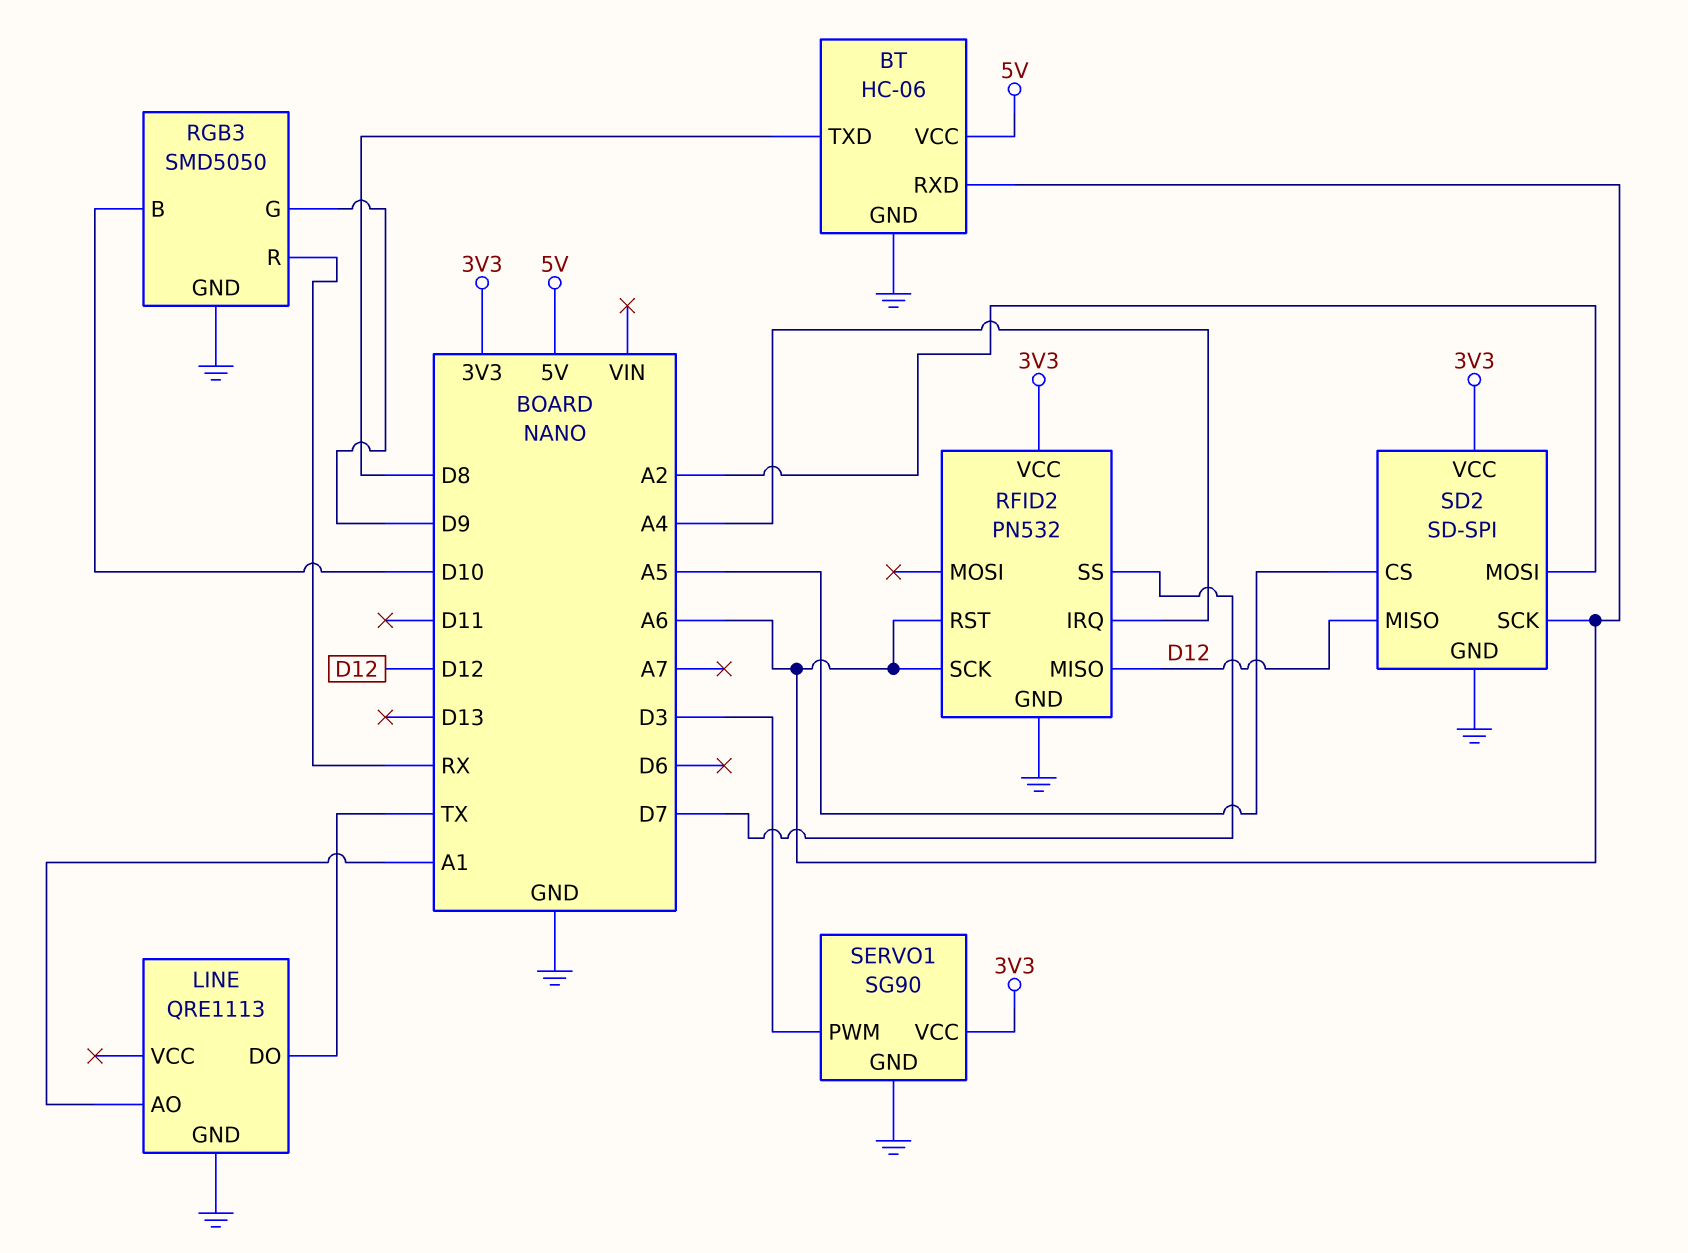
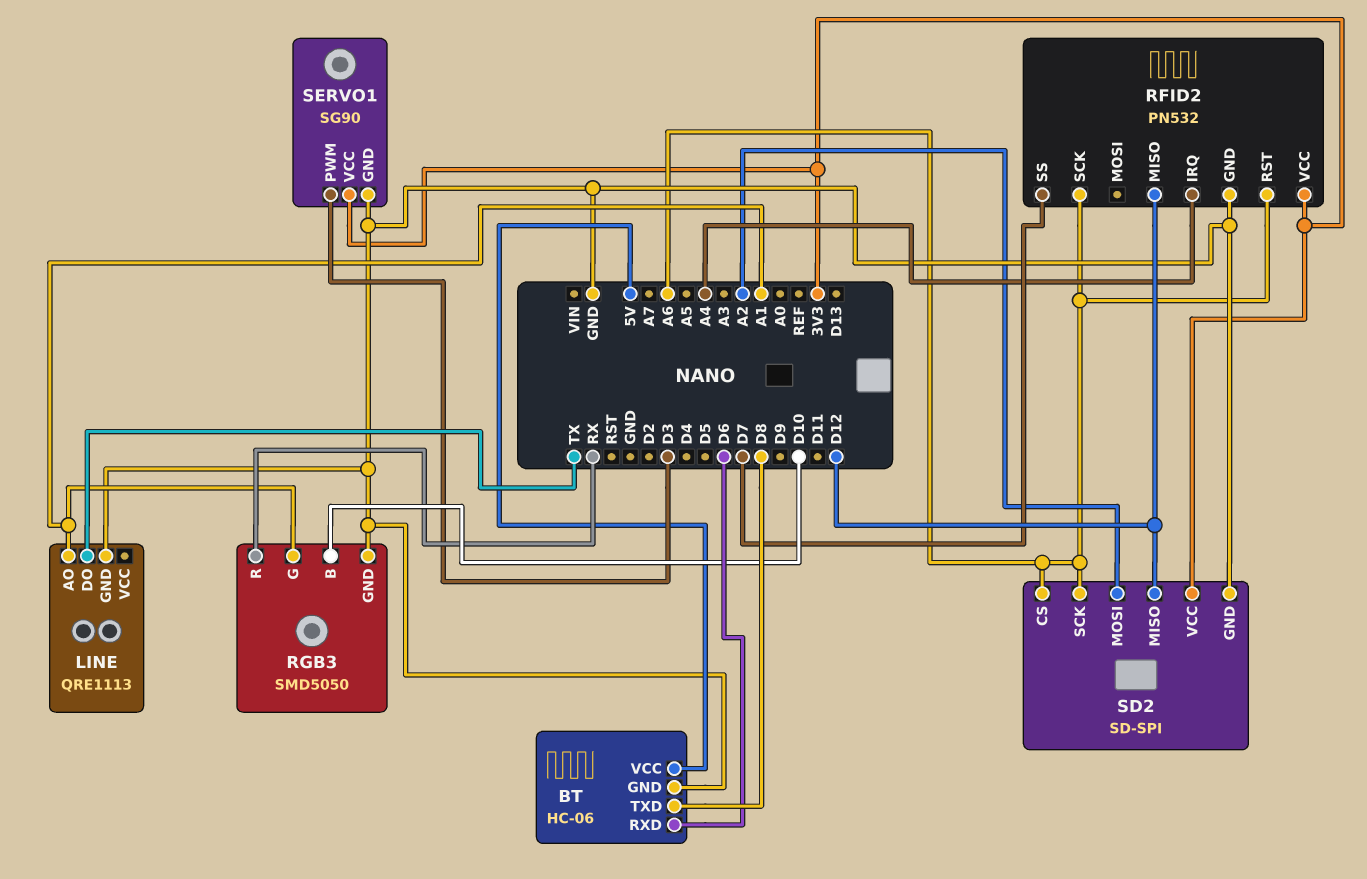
BT pin RXD: A6 -> D6
RGB3 pin G: D9 -> A1
SD2 pin CS: A5 -> A6

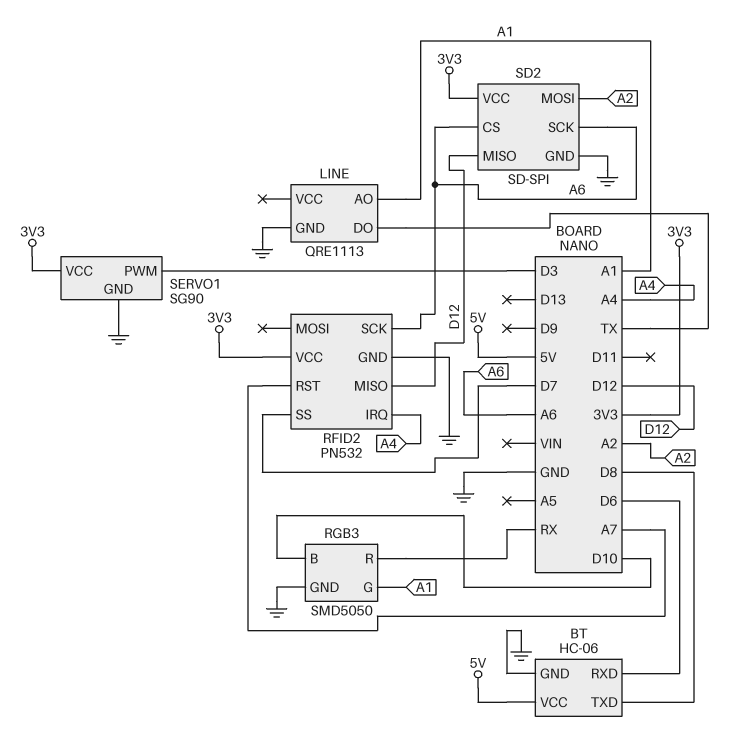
RFID2 pin RST: A6 -> A7

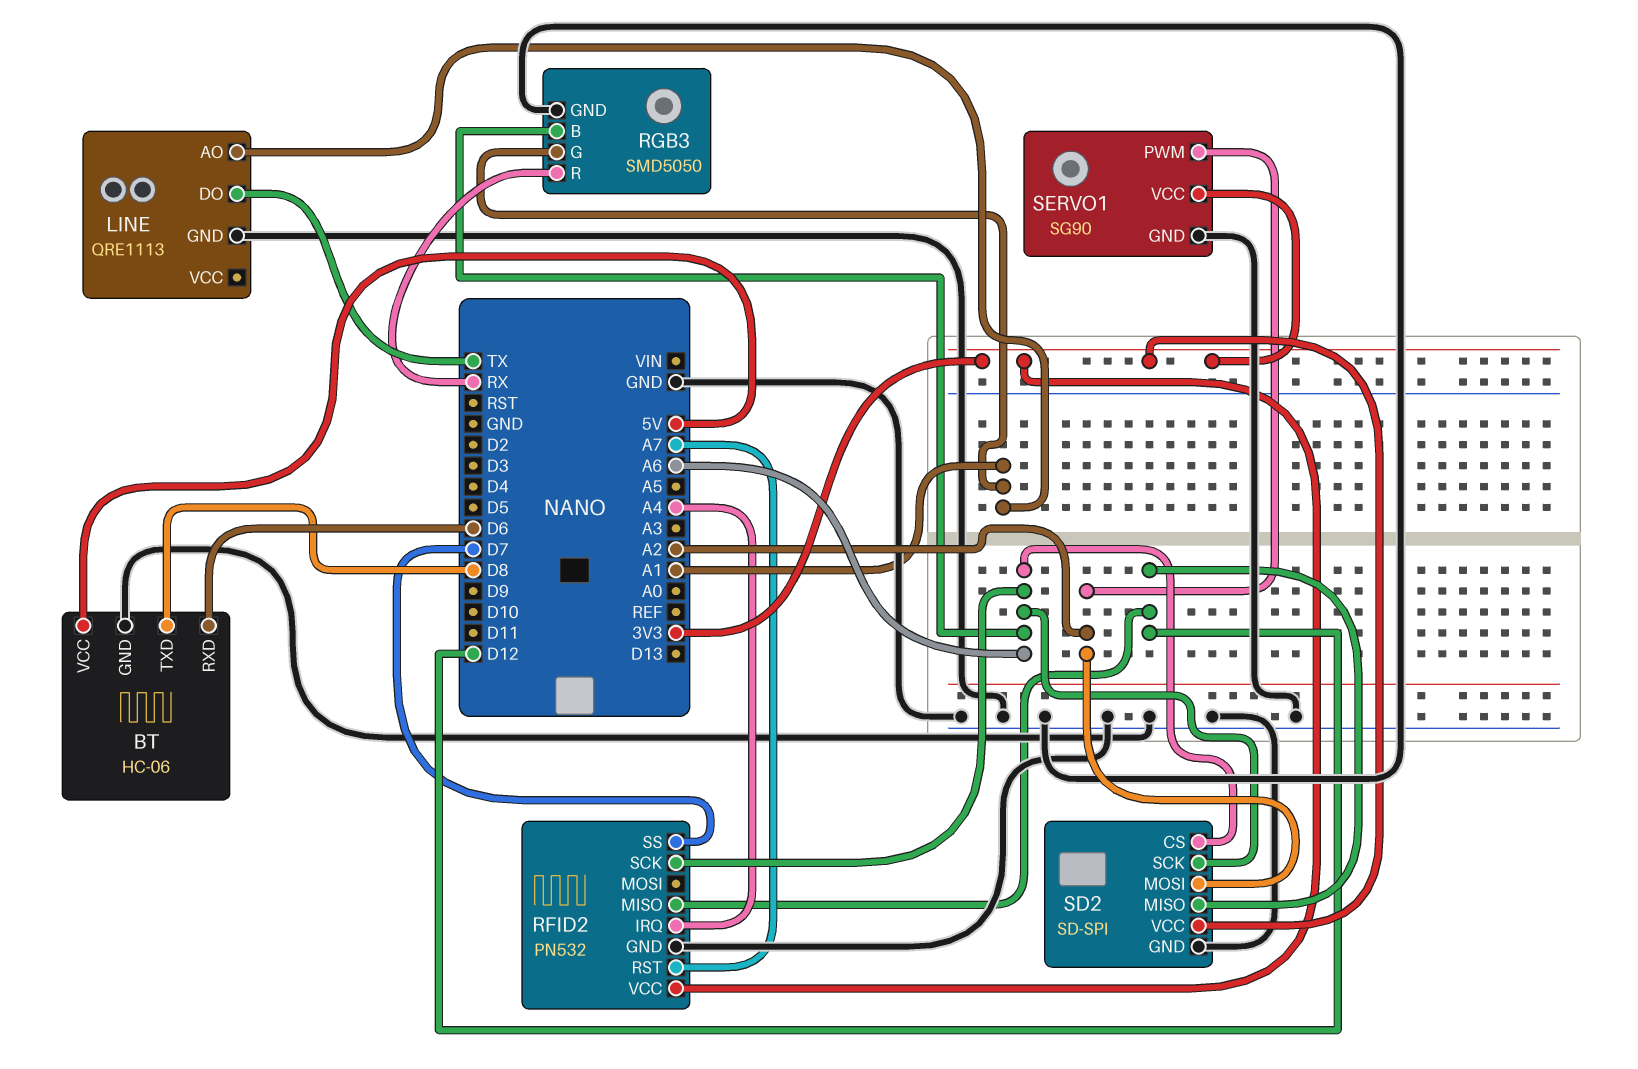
RGB3 pin B: D10 -> A6
SERVO1 pin PWM: D3 -> A2

